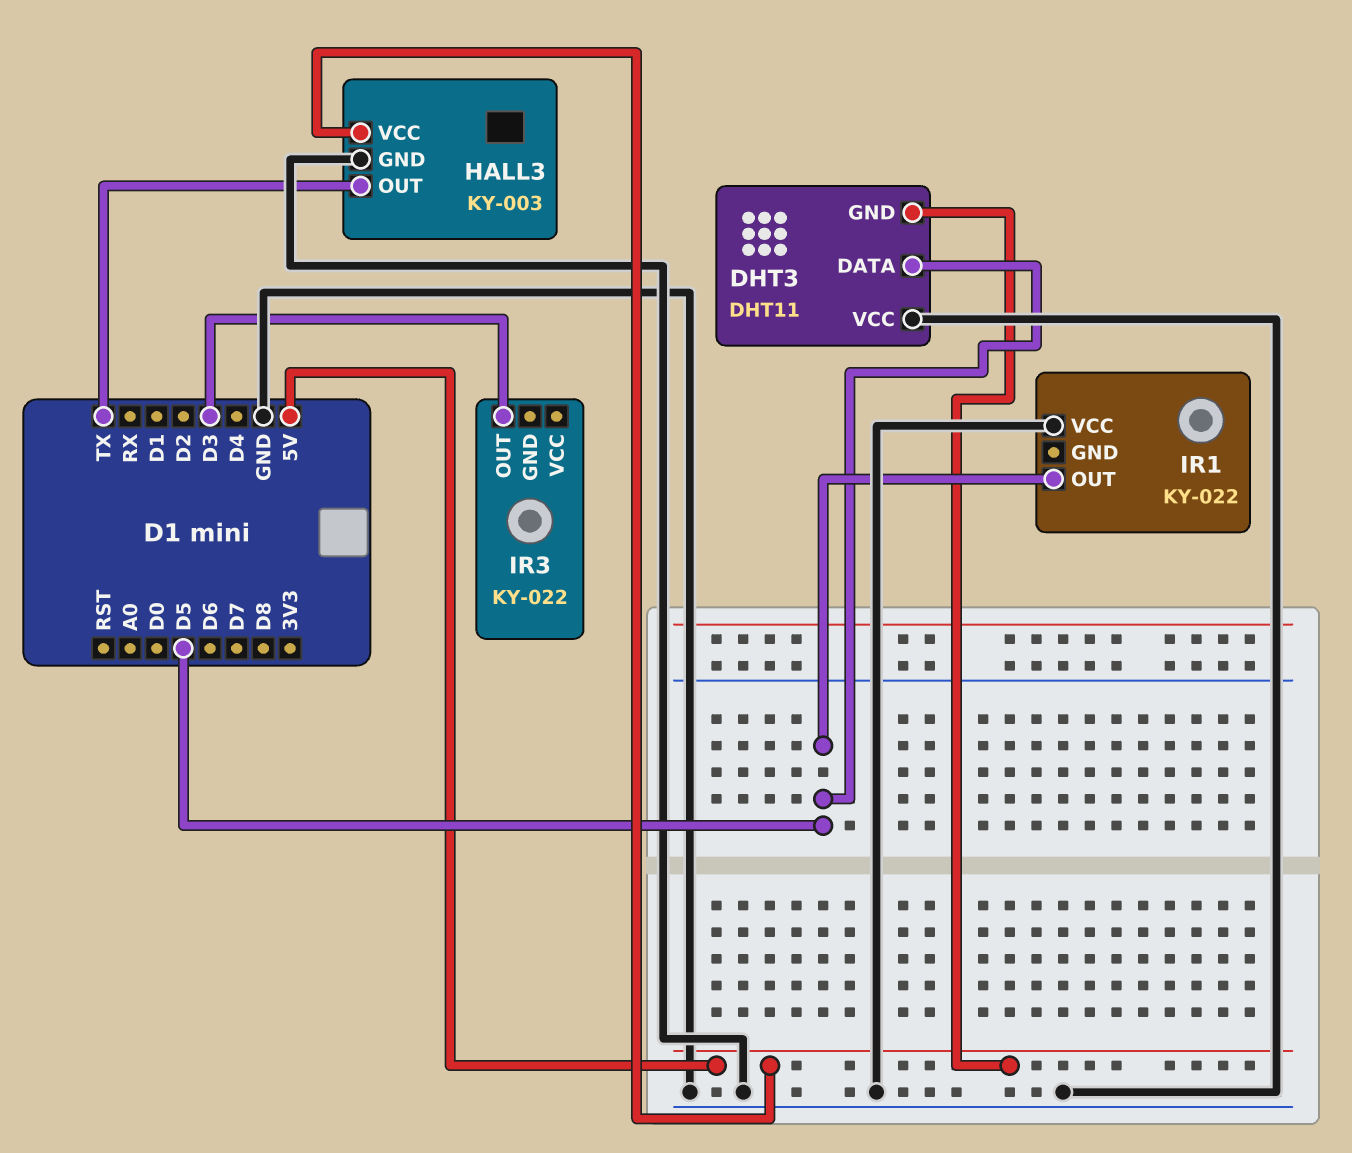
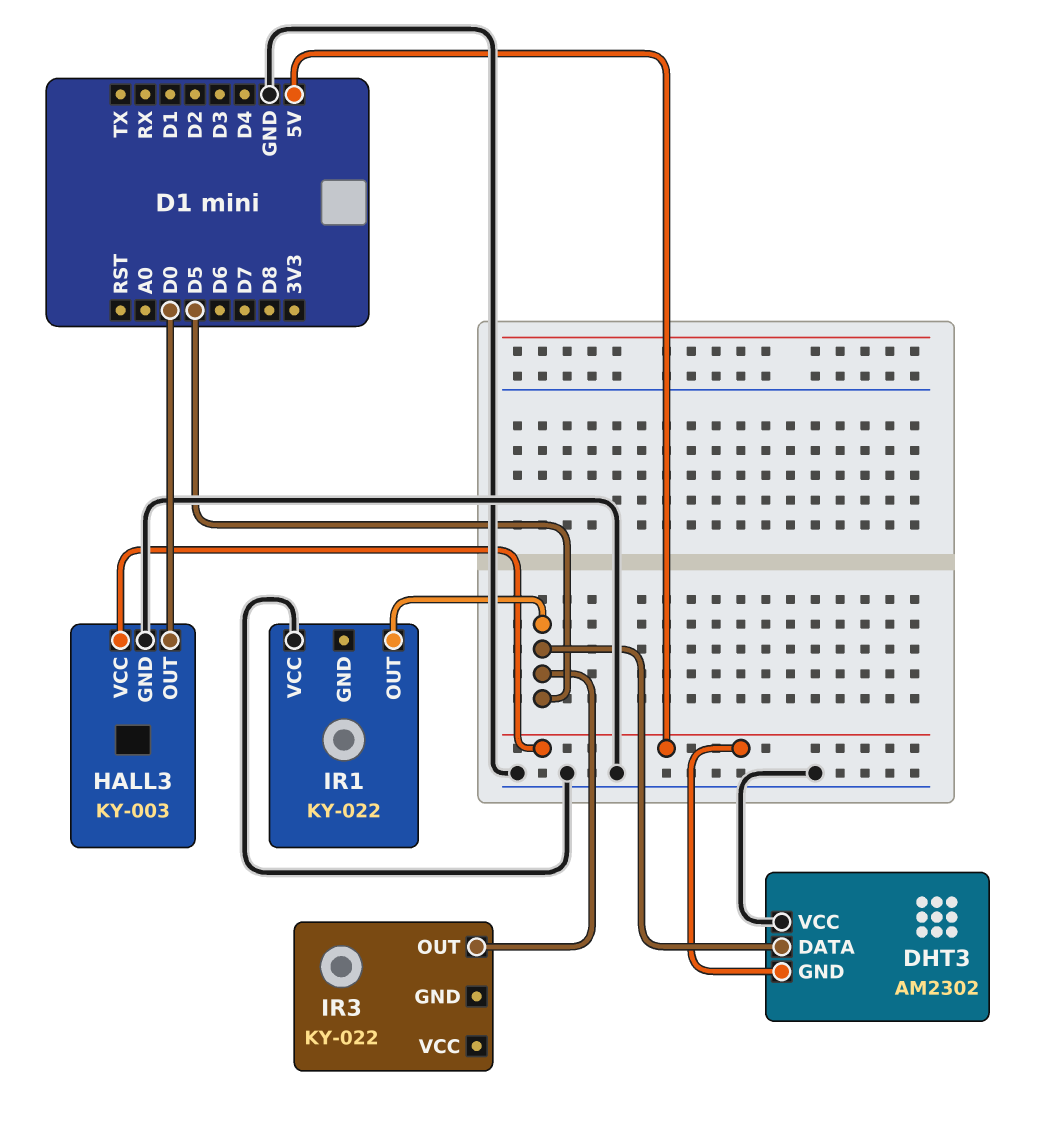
DHT3: DHT11 -> AM2302
HALL3 pin OUT: TX -> D0
IR3 pin OUT: D3 -> D5

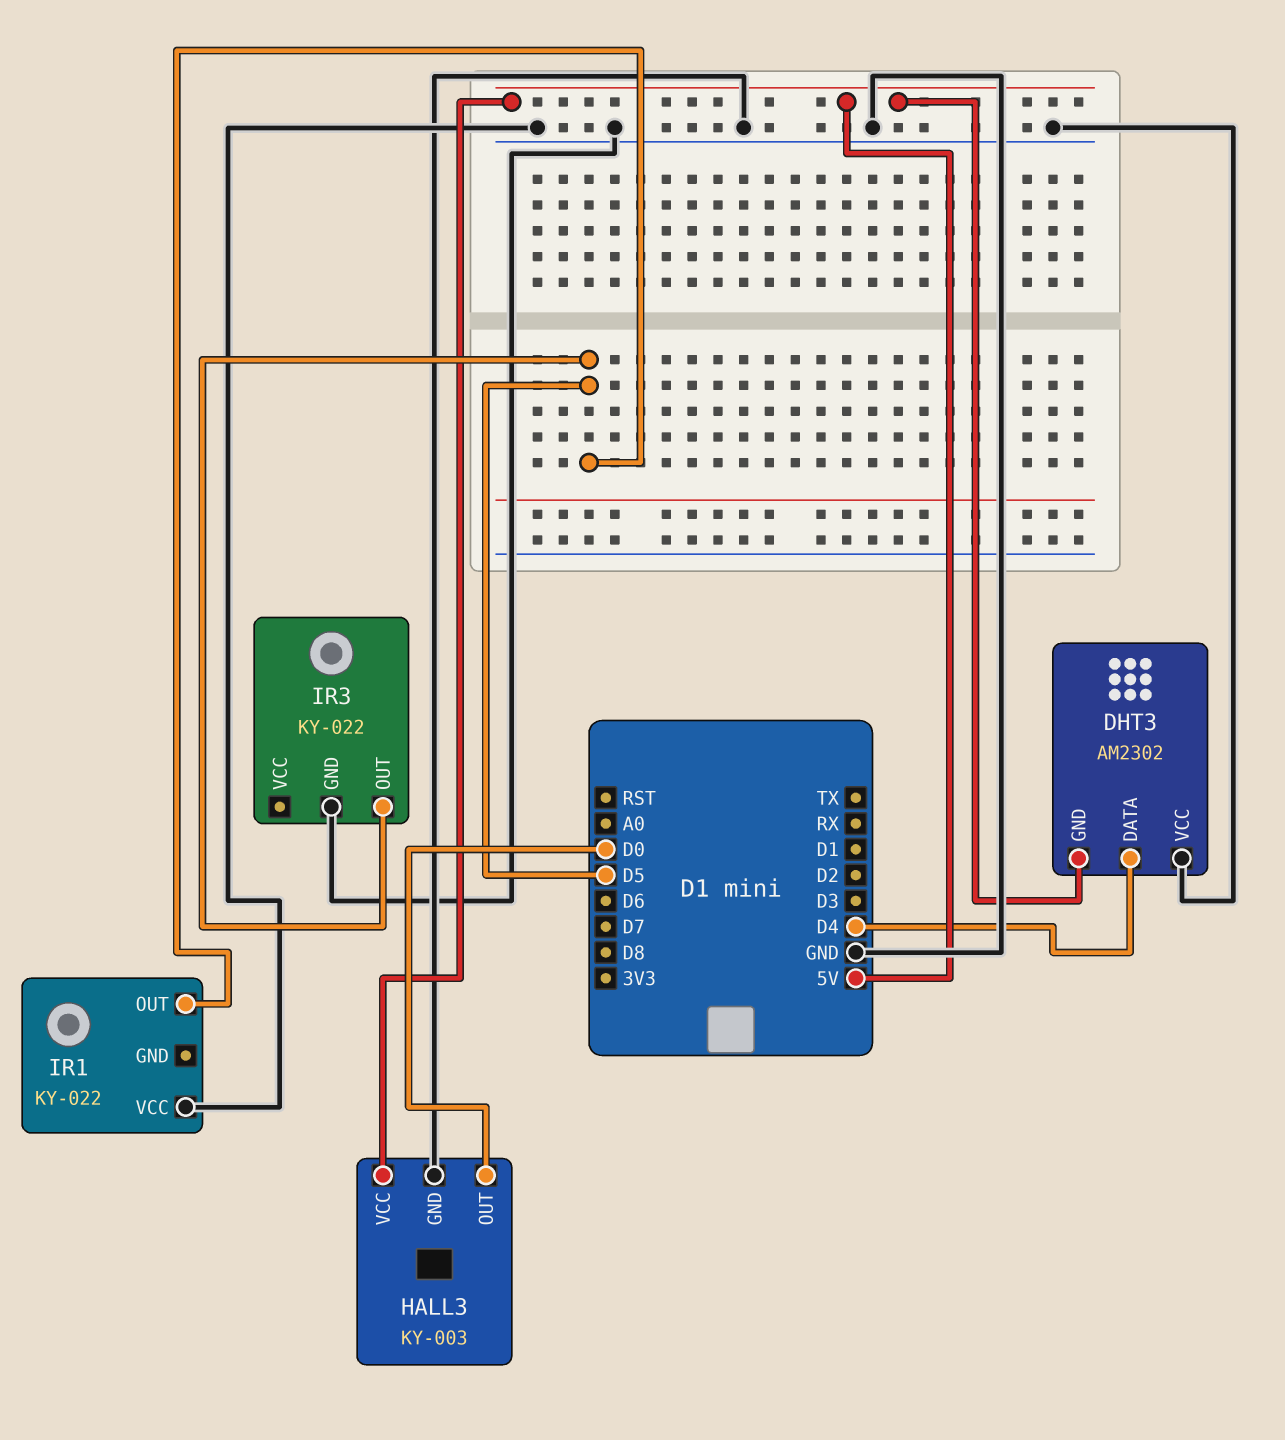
DHT3 pin DATA: D5 -> D4
IR3 pin GND: none -> GND

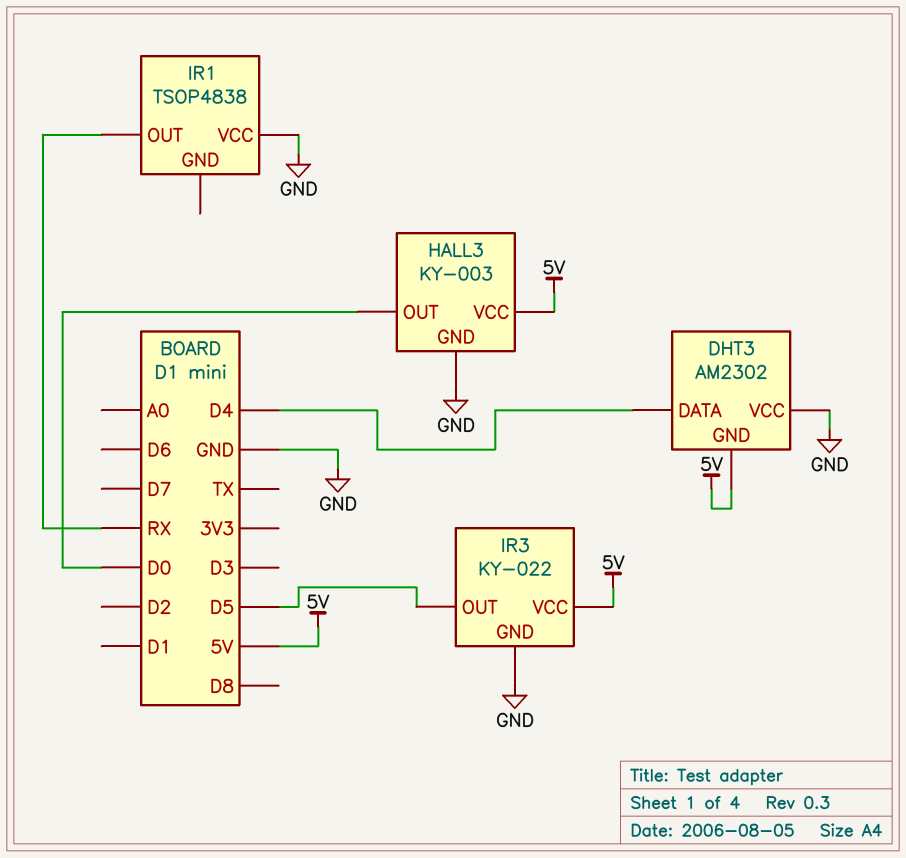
IR1: KY-022 -> TSOP4838
IR1 pin OUT: D5 -> RX
IR3 pin VCC: none -> 5V

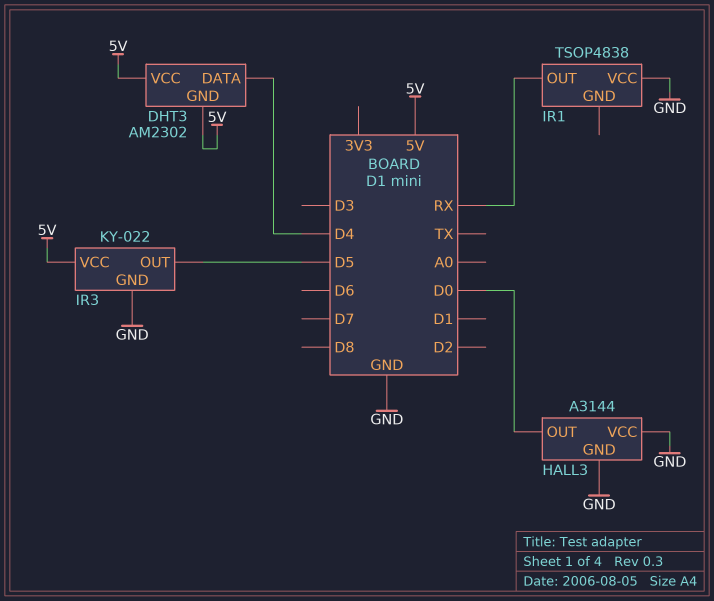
DHT3 pin VCC: GND -> 5V
HALL3: KY-003 -> A3144
HALL3 pin VCC: 5V -> GND

